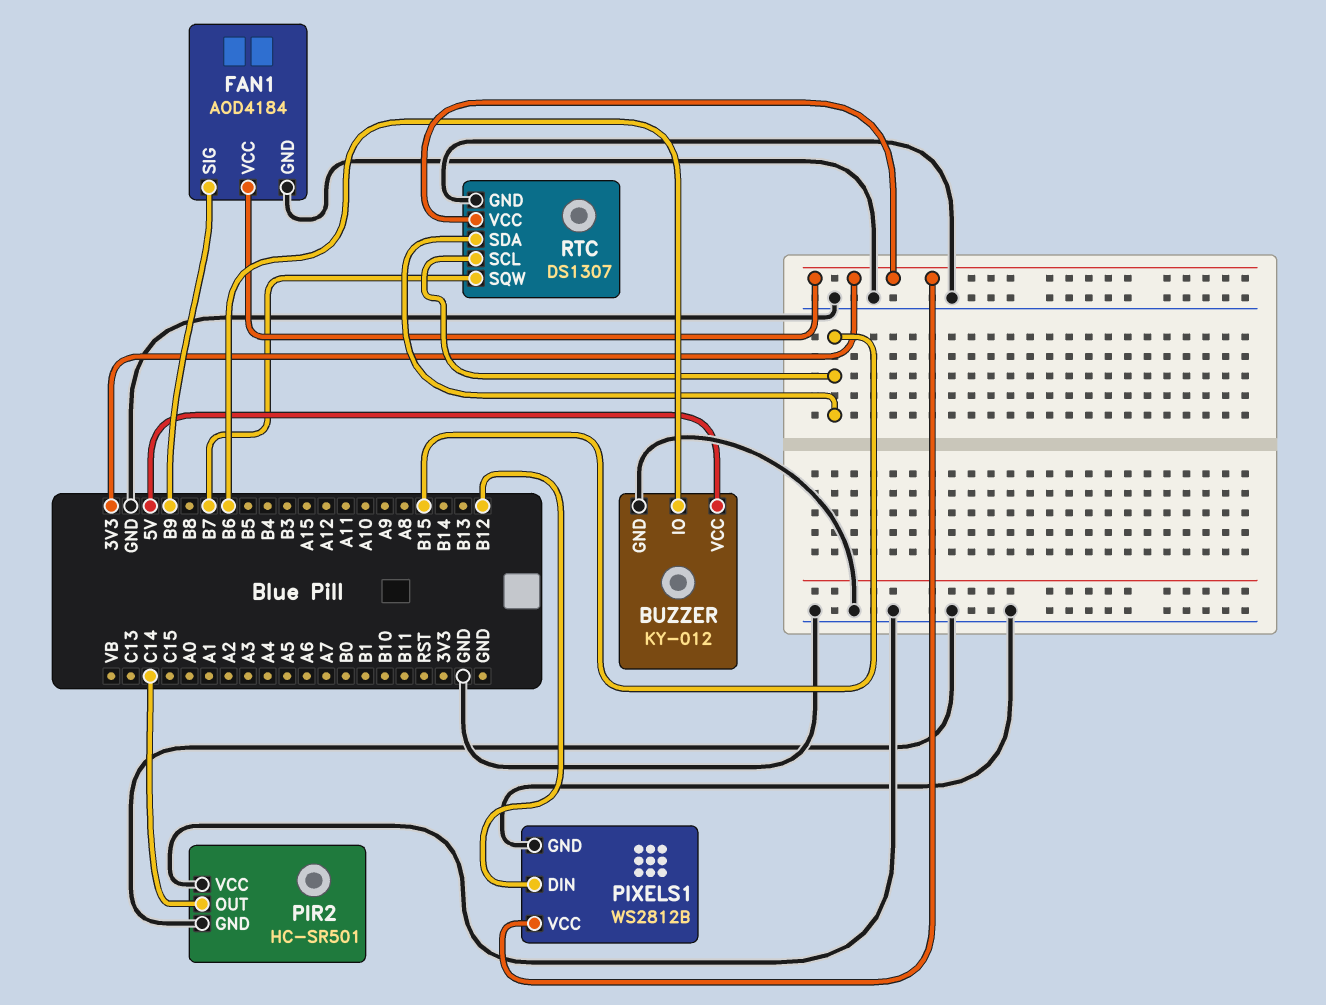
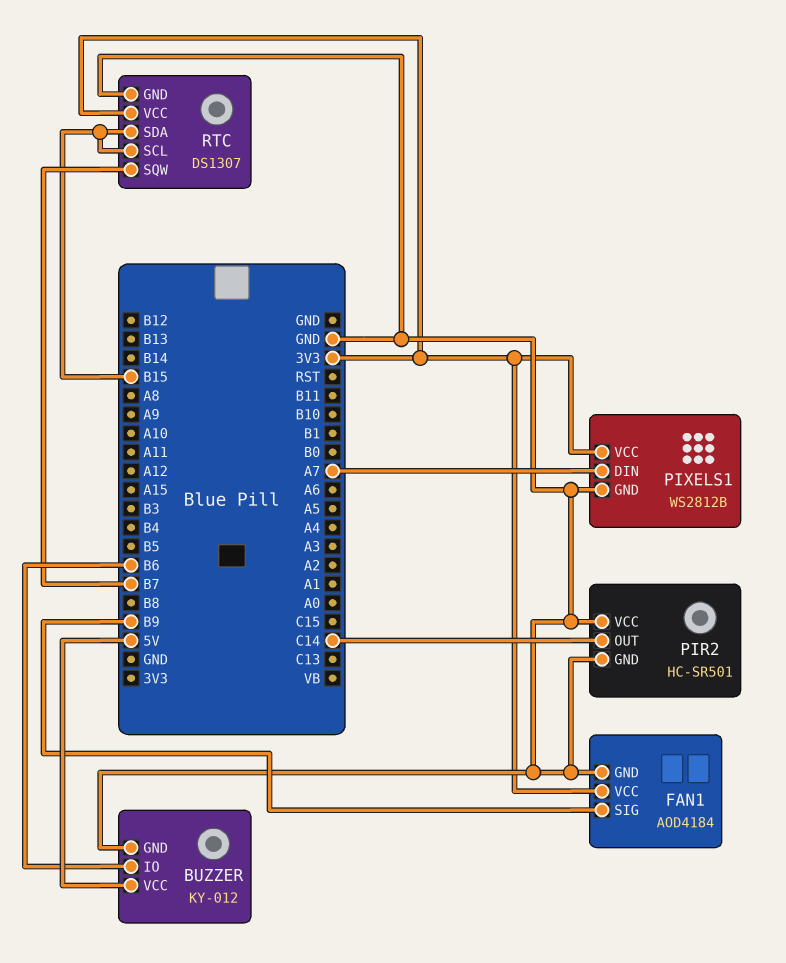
PIXELS1 pin DIN: B12 -> A7

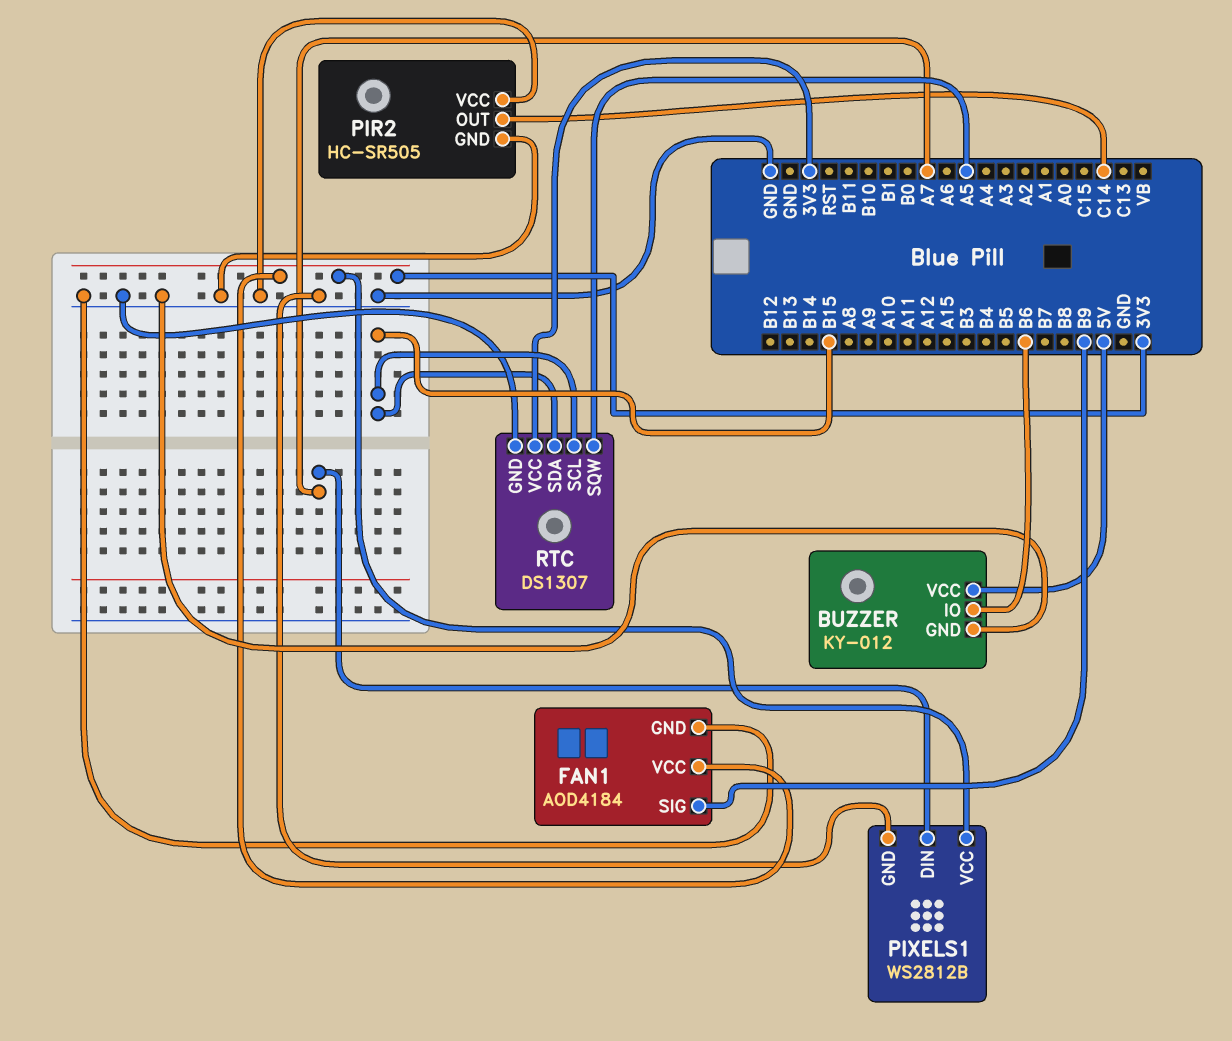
PIR2: HC-SR501 -> HC-SR505
RTC pin SQW: B7 -> A5

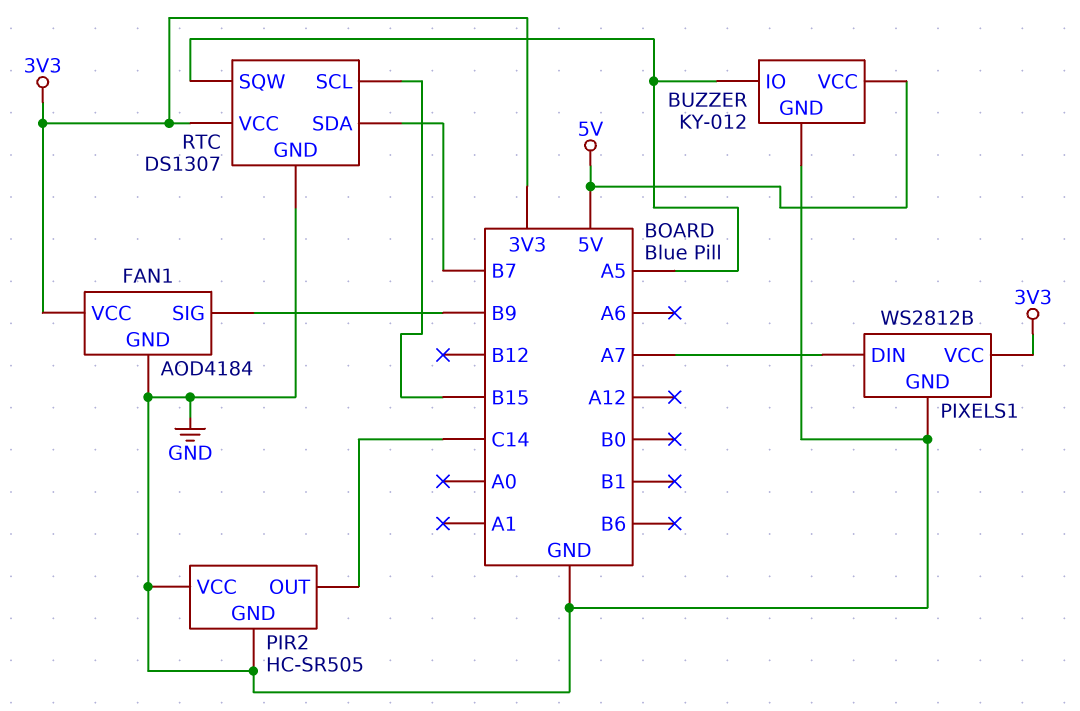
BUZZER pin IO: B6 -> A5
RTC pin SDA: B15 -> B7

